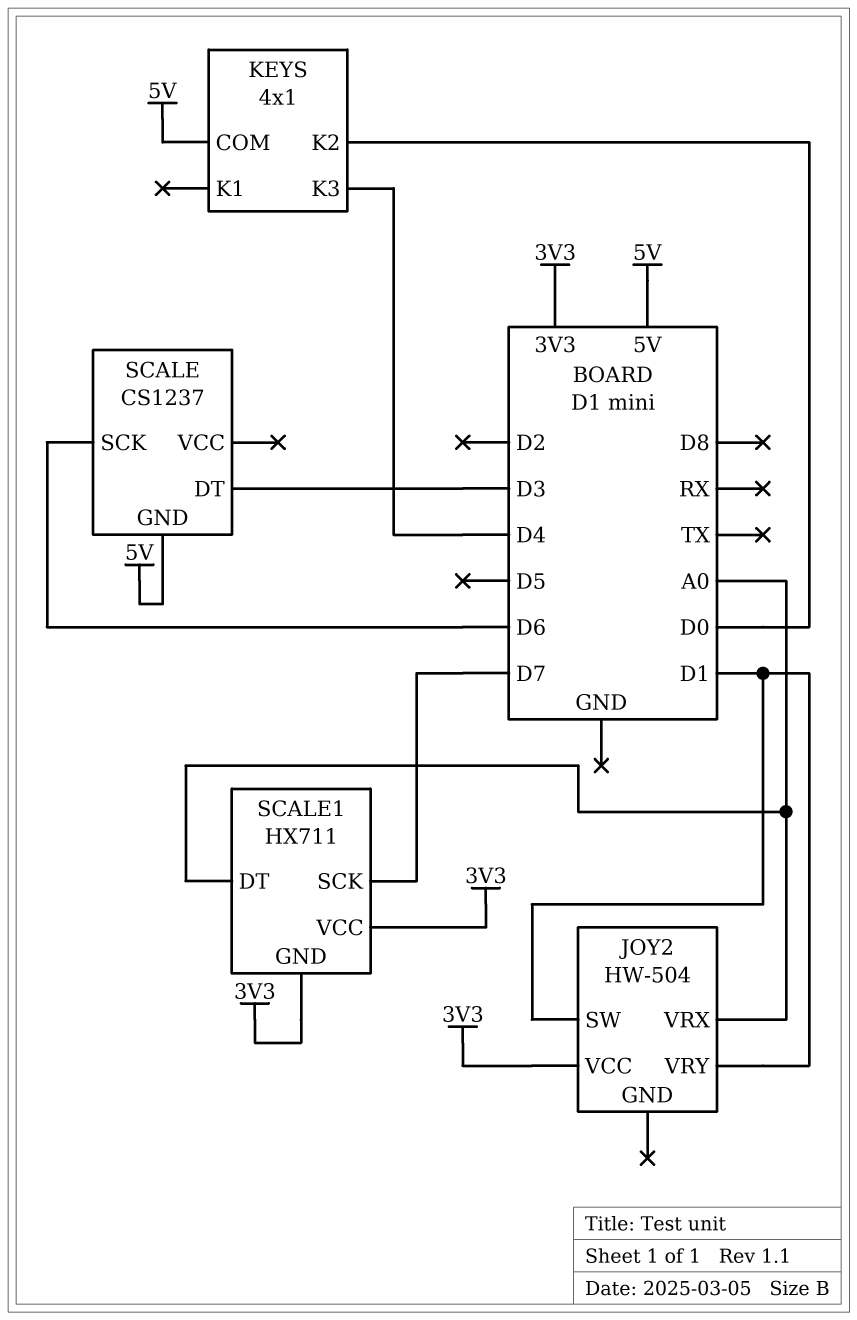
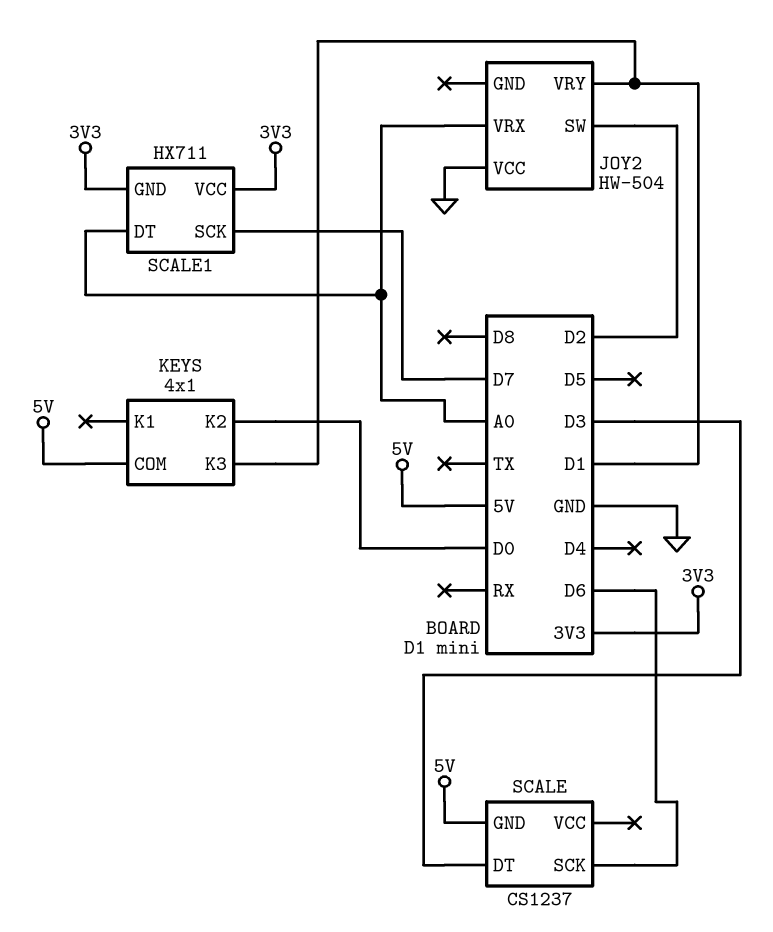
JOY2 pin SW: D1 -> D2
JOY2 pin VCC: 3V3 -> GND
KEYS pin K3: D4 -> D1

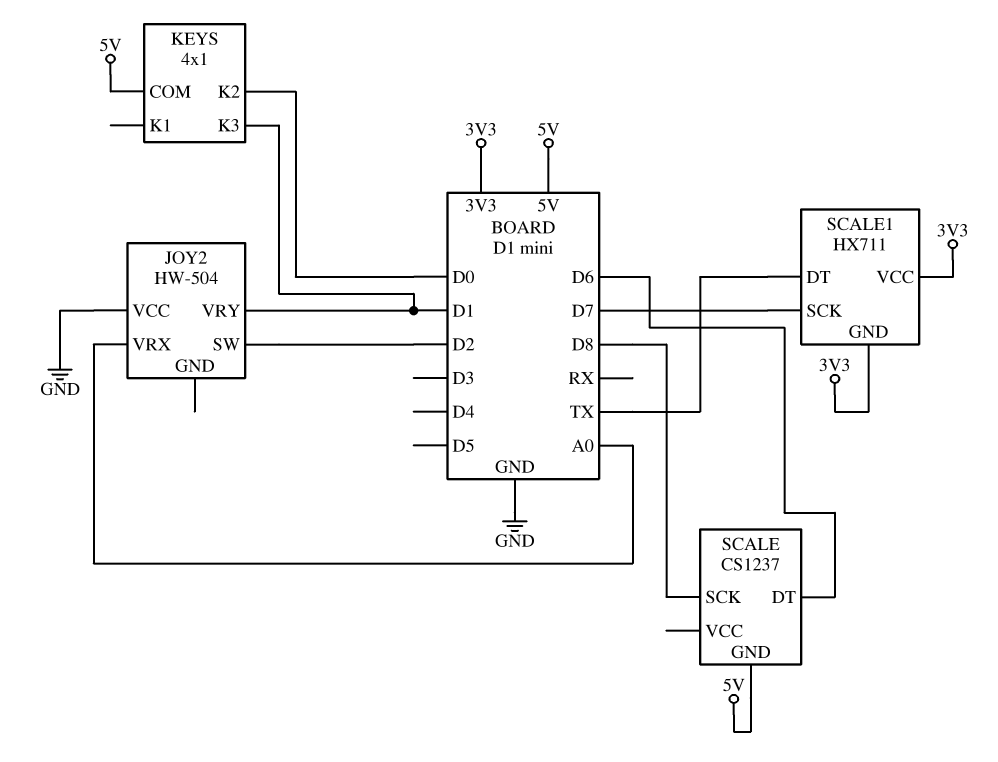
SCALE pin DT: D3 -> D6
SCALE pin SCK: D6 -> D8
SCALE1 pin DT: A0 -> TX

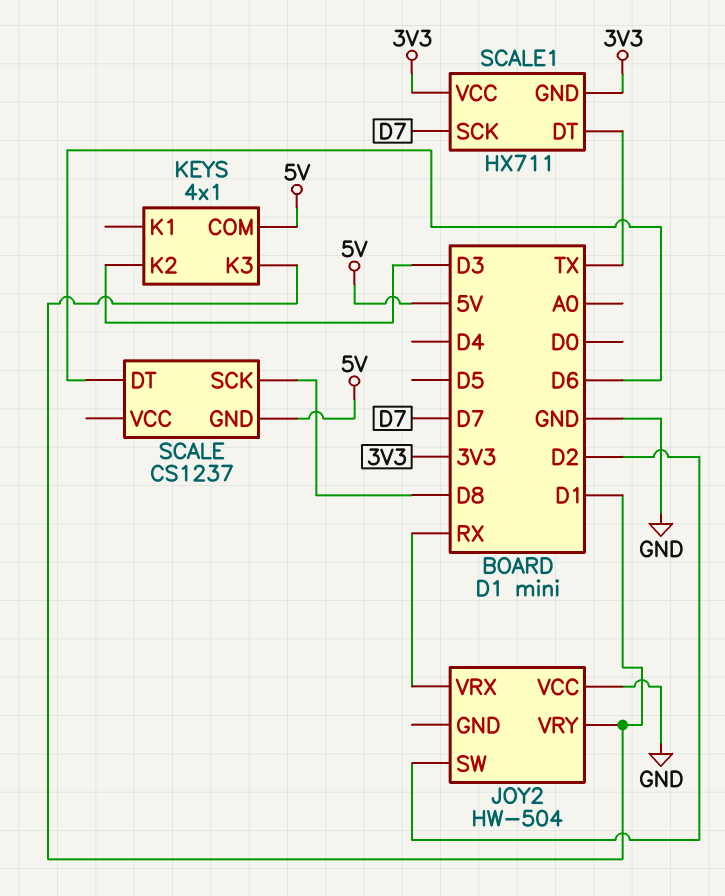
JOY2 pin VRX: A0 -> RX
KEYS pin K2: D0 -> D3

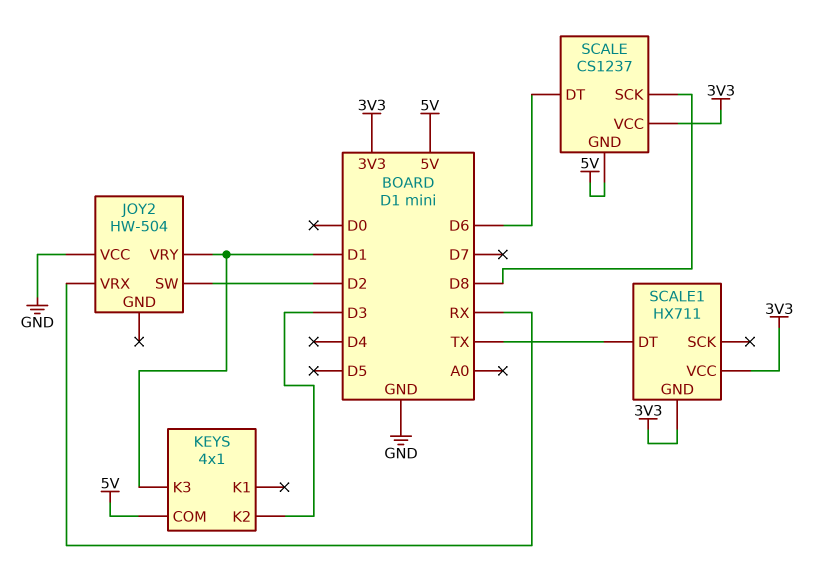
SCALE pin VCC: none -> 3V3
SCALE1 pin SCK: D7 -> none

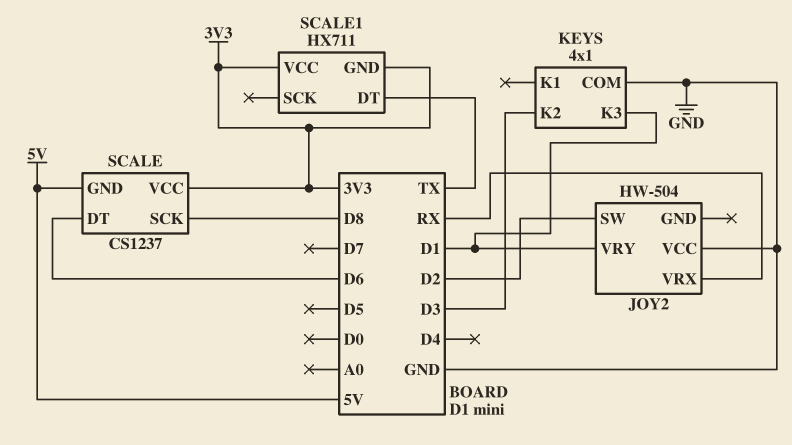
KEYS pin COM: 5V -> GND

